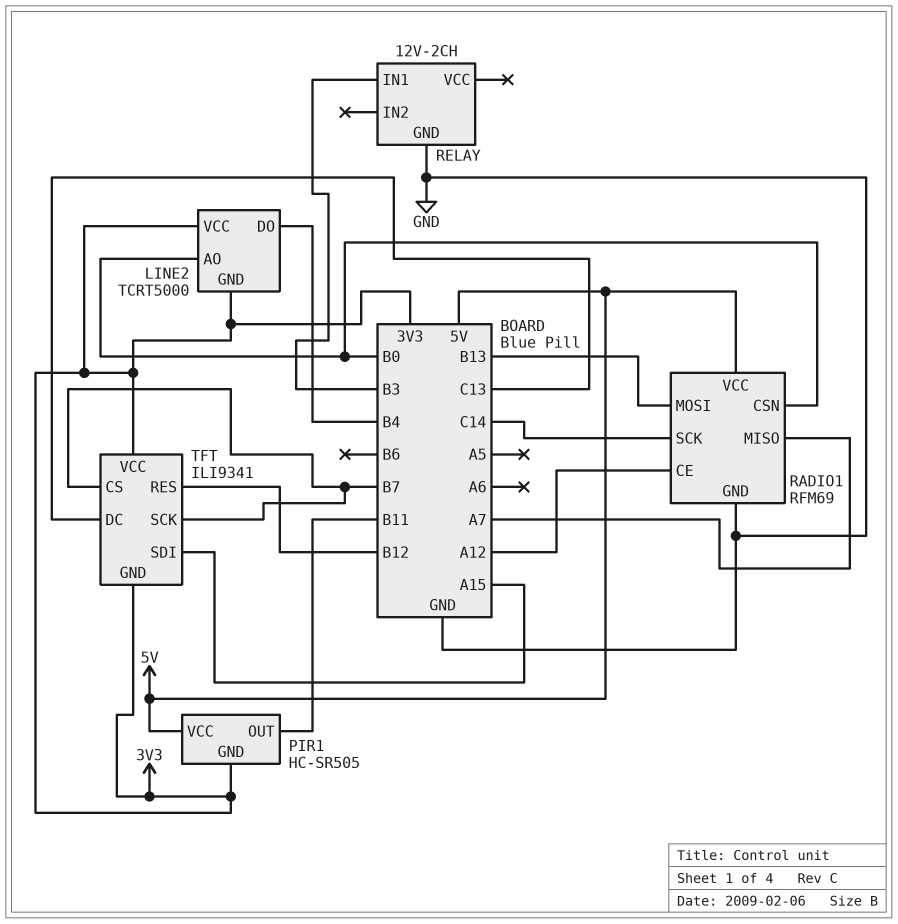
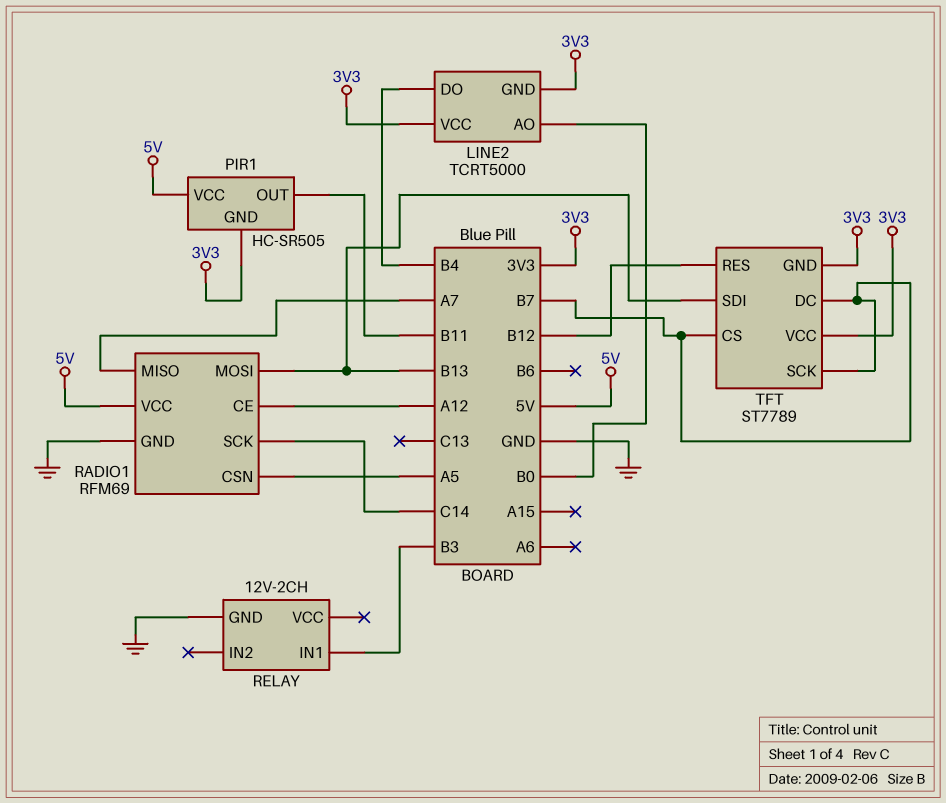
RADIO1 pin CSN: B0 -> A5
TFT: ILI9341 -> ST7789
TFT pin DC: C13 -> B7
TFT pin SDI: A15 -> B13

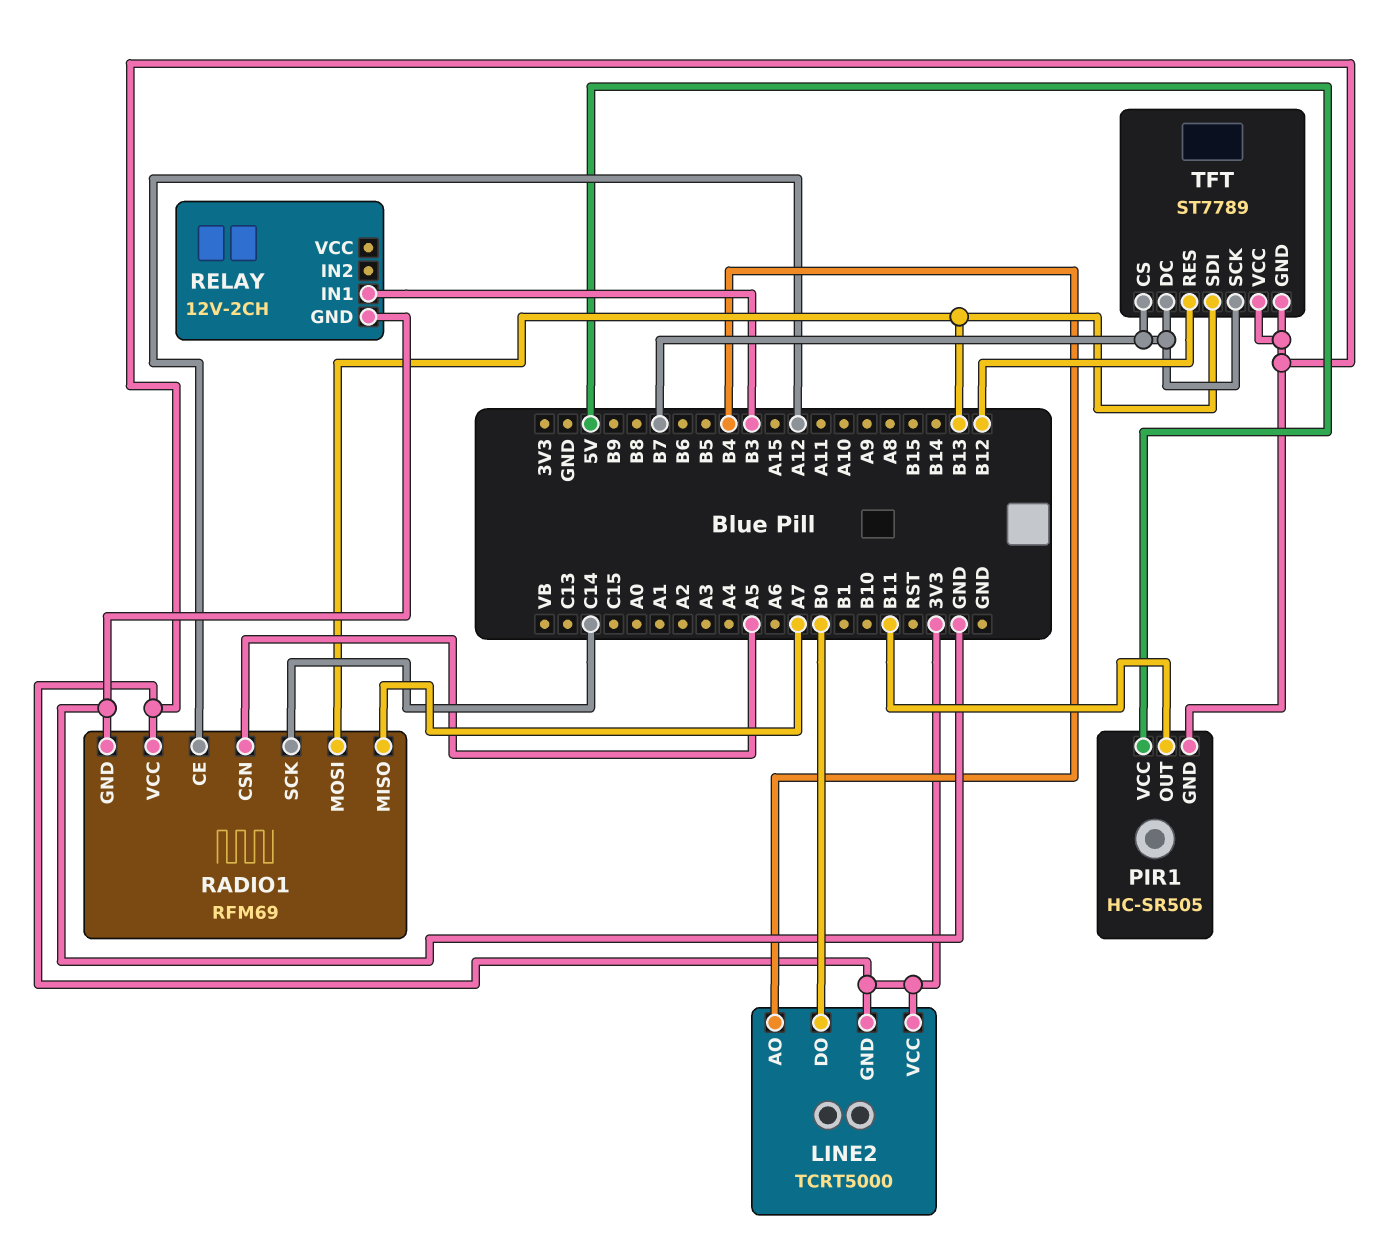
LINE2 pin AO: B0 -> B4
LINE2 pin DO: B4 -> B0
RADIO1 pin VCC: 5V -> 3V3

